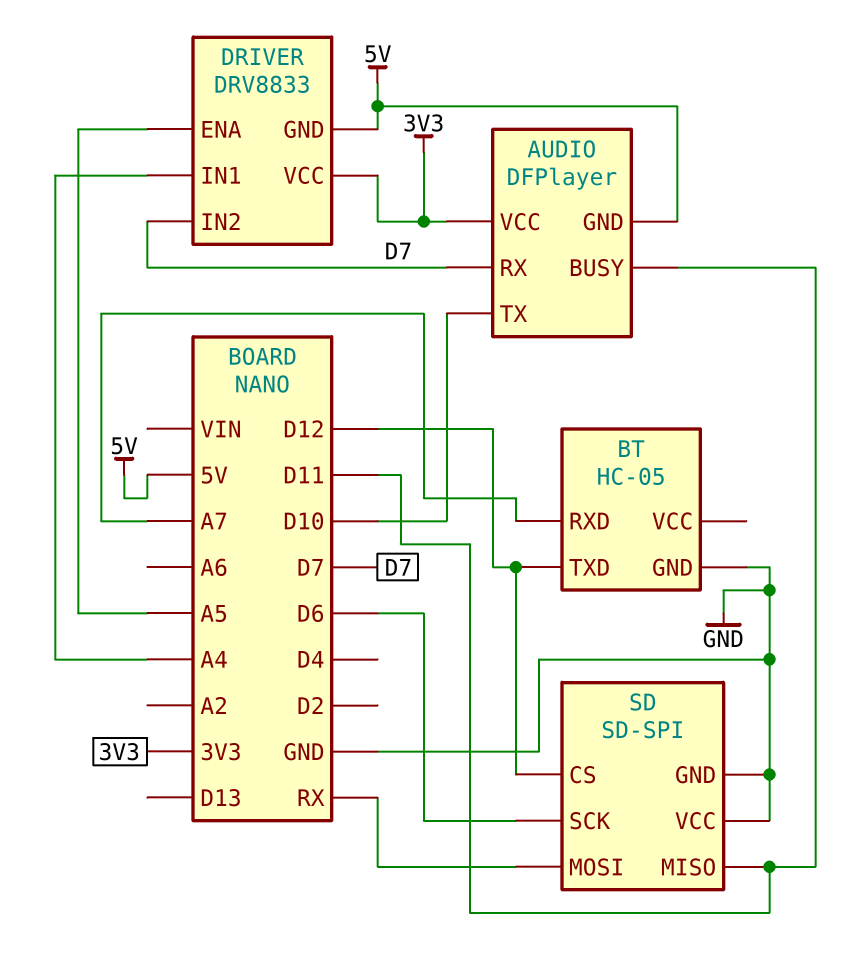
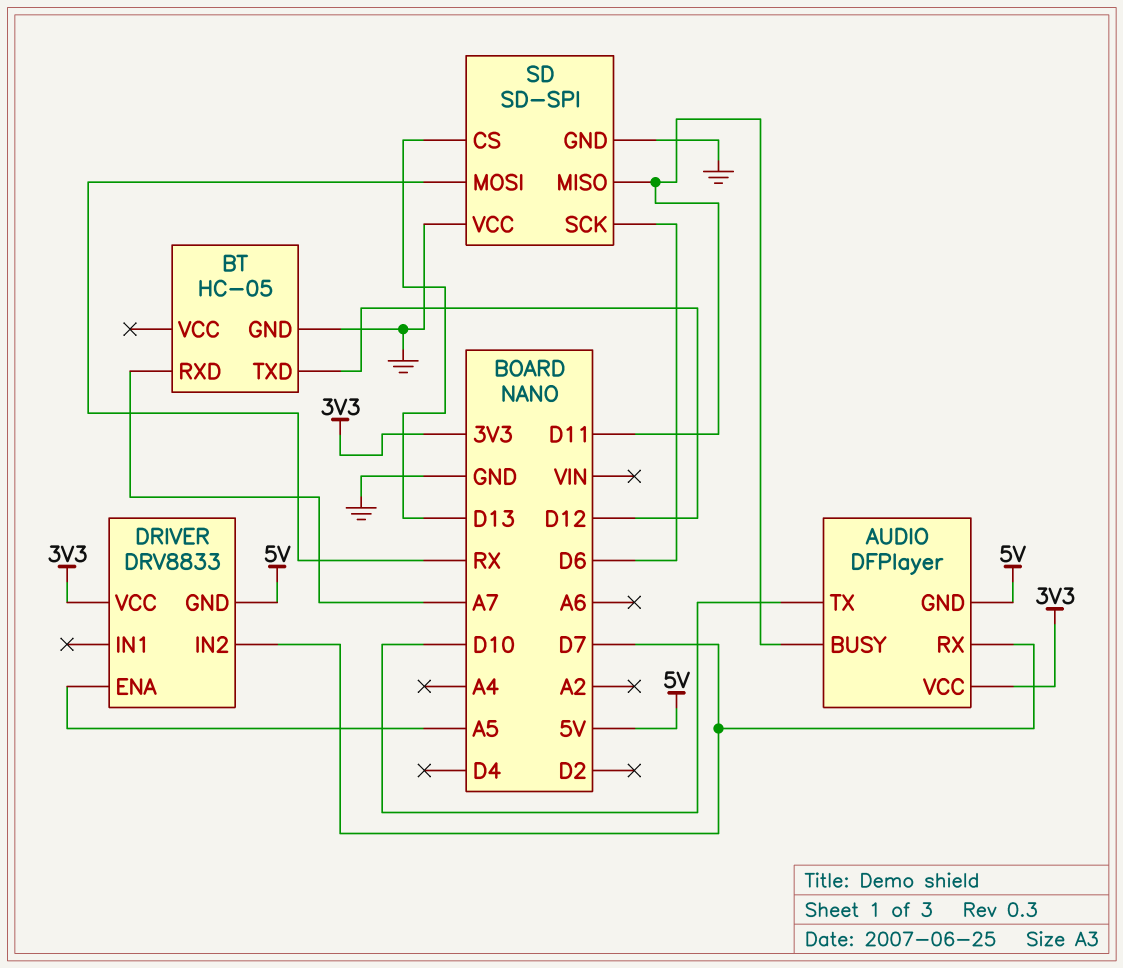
DRIVER pin IN1: A4 -> none
SD pin CS: D12 -> D13

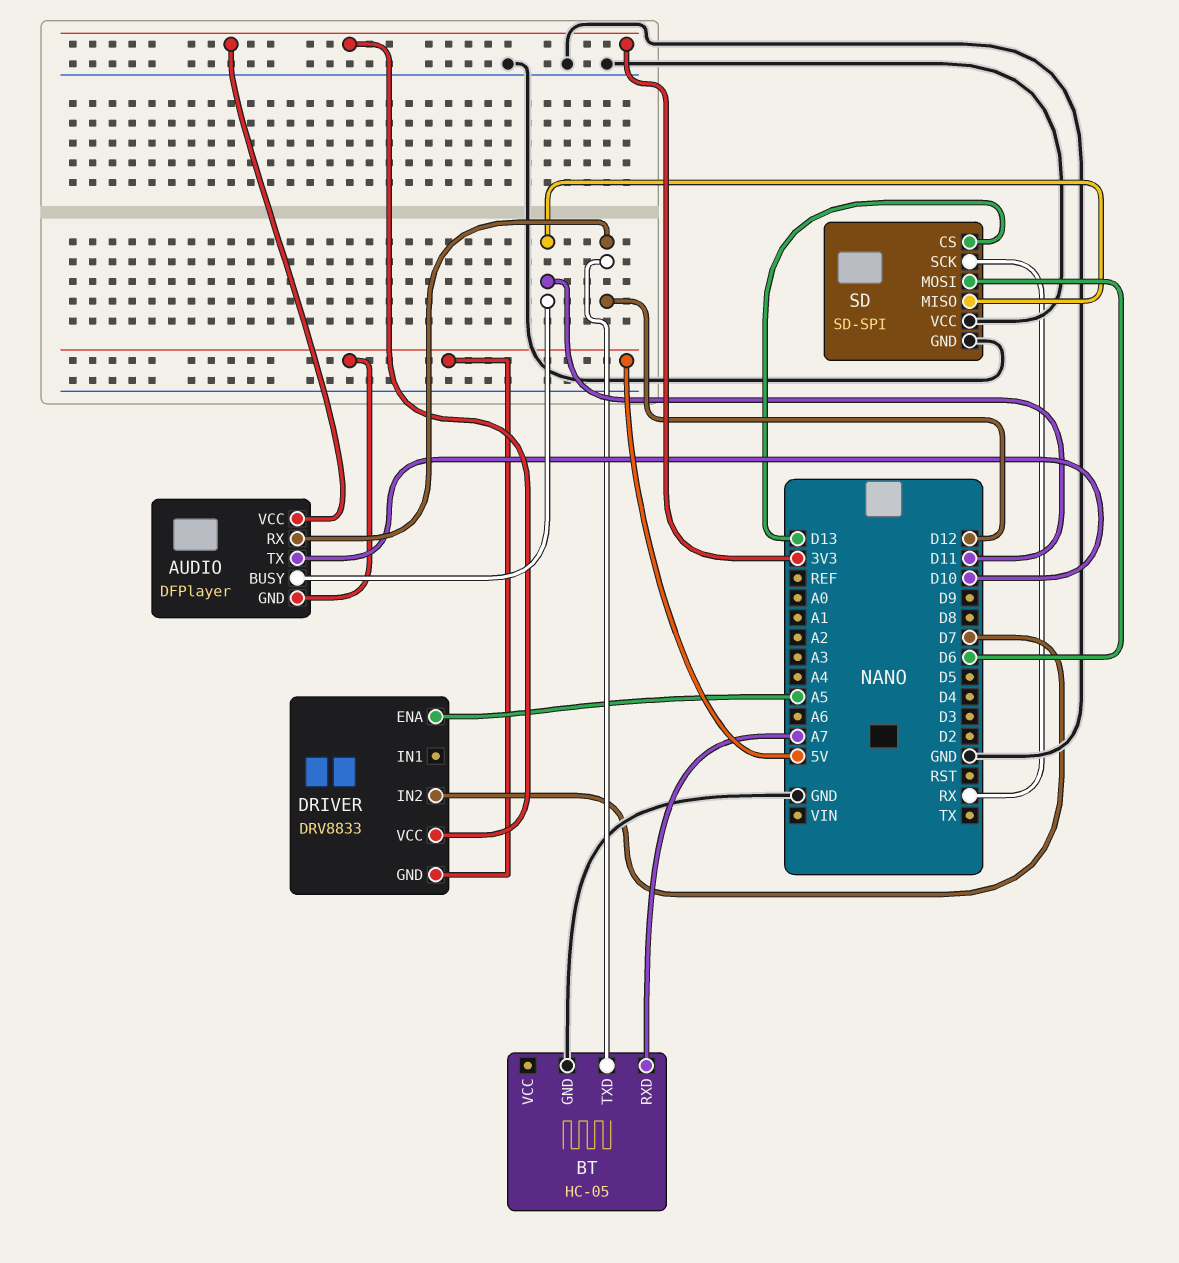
AUDIO pin RX: D7 -> D12
SD pin MOSI: RX -> D6
SD pin SCK: D6 -> RX

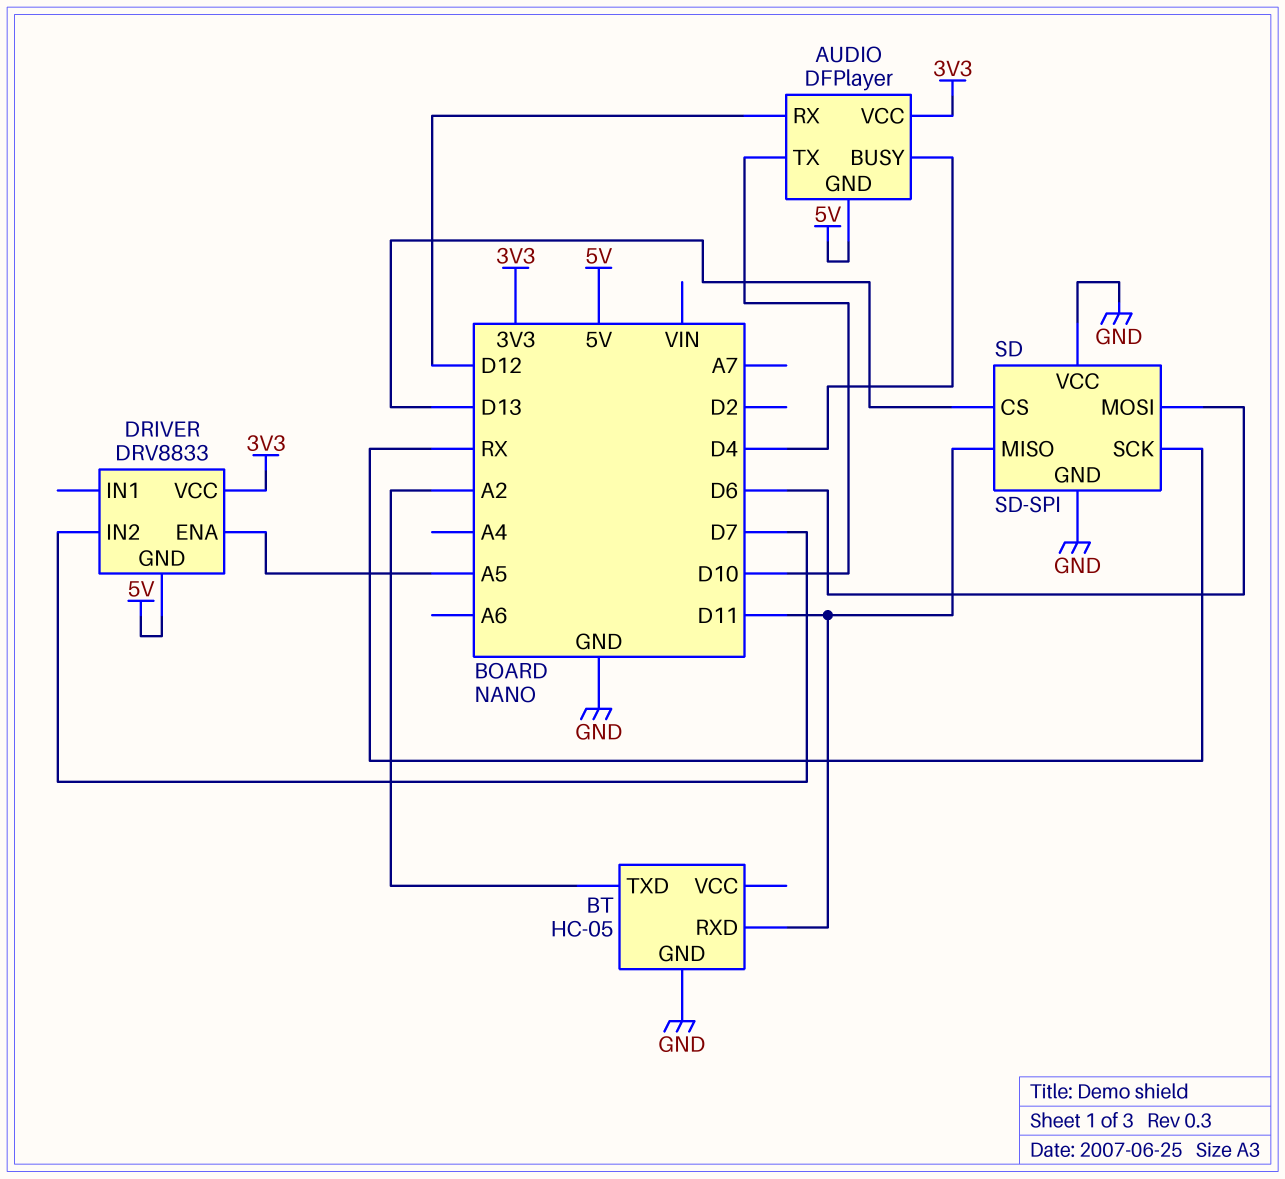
AUDIO pin BUSY: D11 -> D4
BT pin RXD: A7 -> D11
BT pin TXD: D12 -> A2

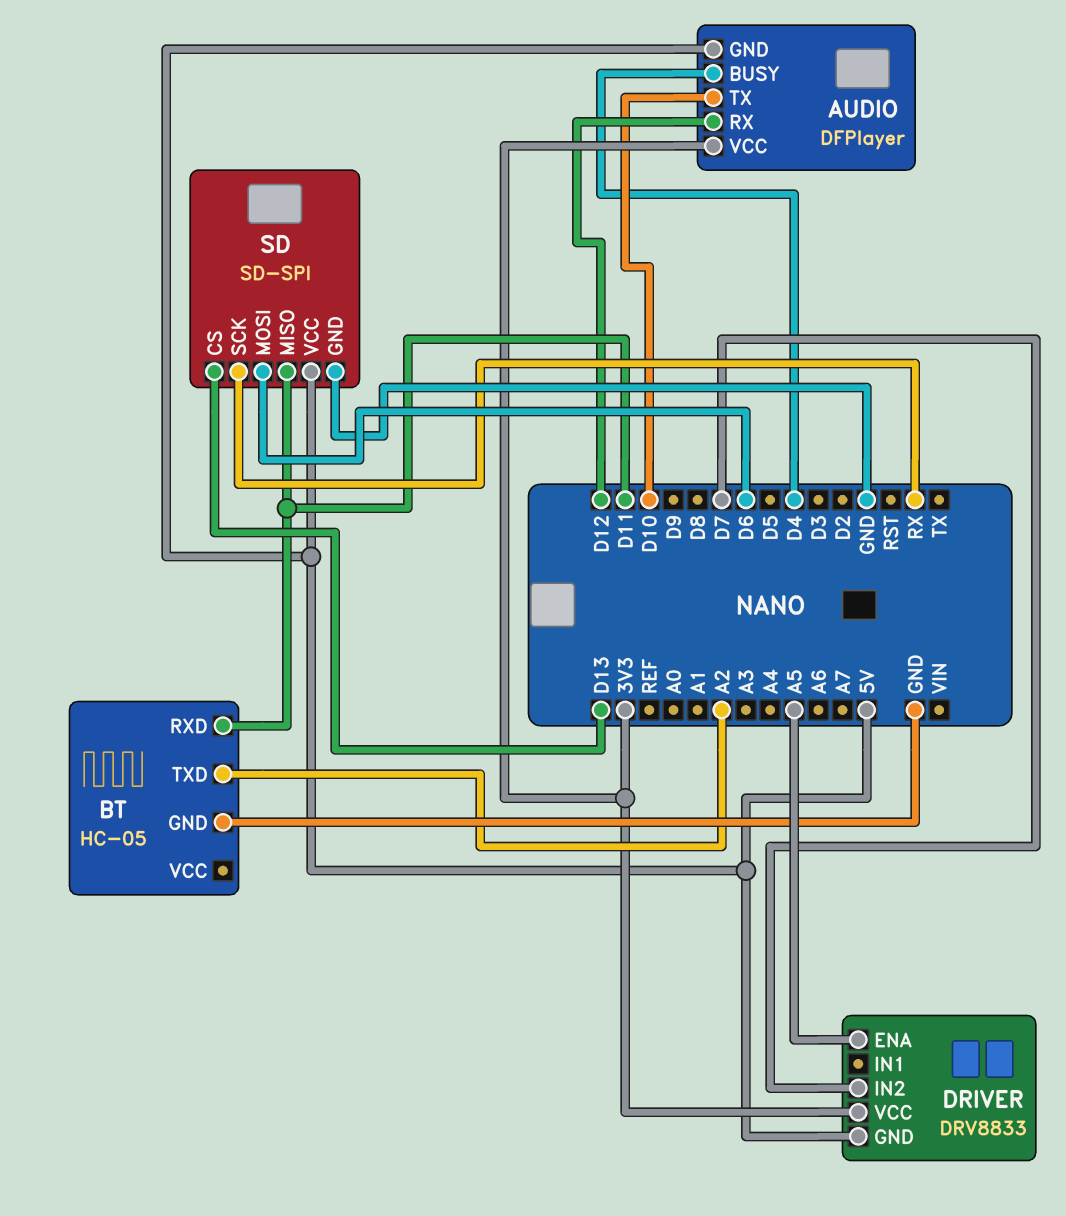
SD pin VCC: GND -> 5V

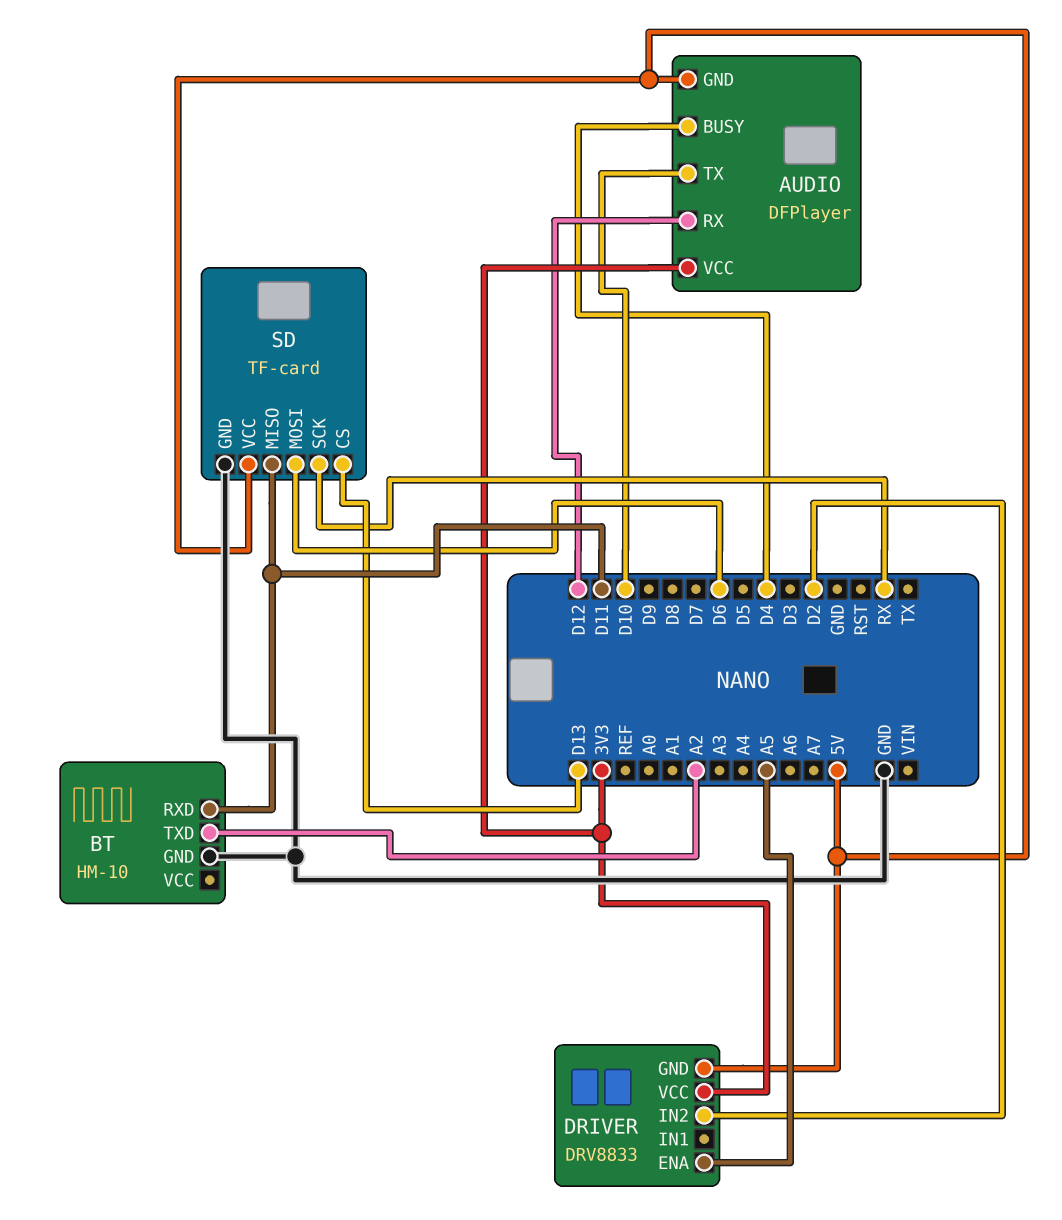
BT: HC-05 -> HM-10
DRIVER pin IN2: D7 -> D2
SD: SD-SPI -> TF-card

